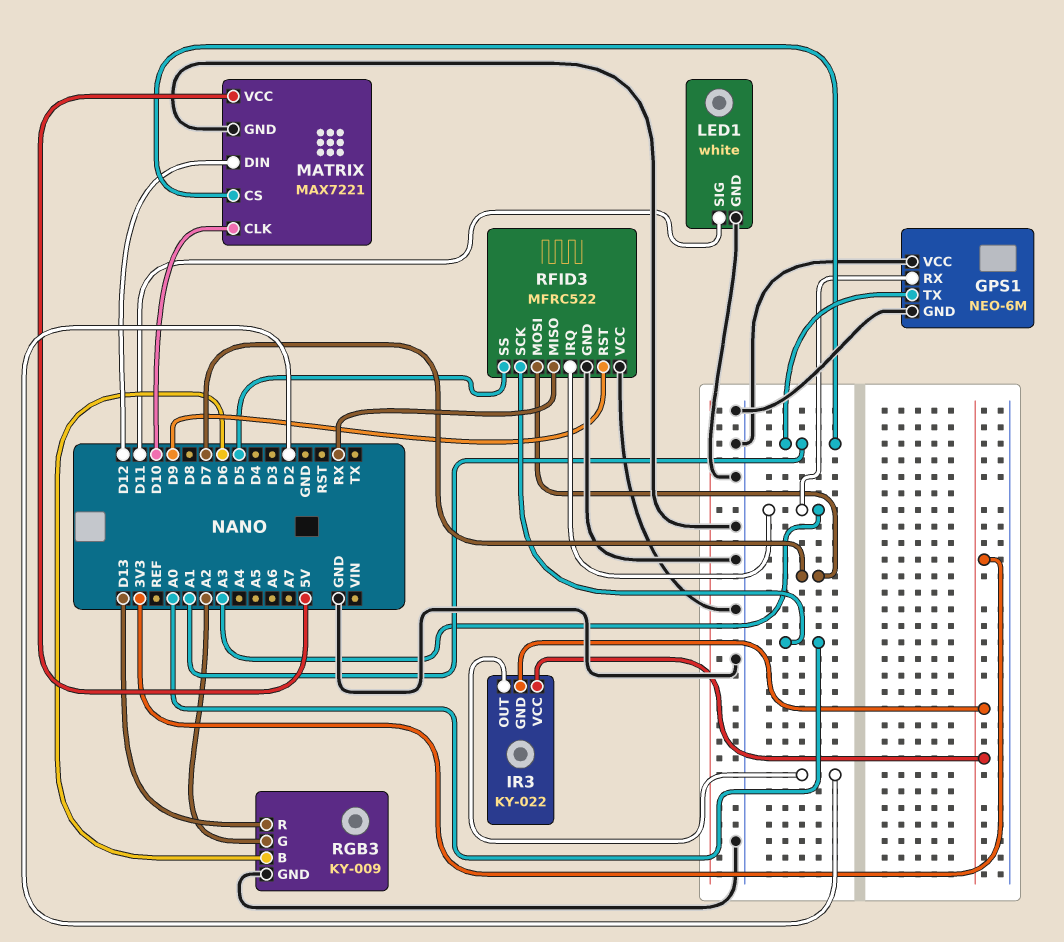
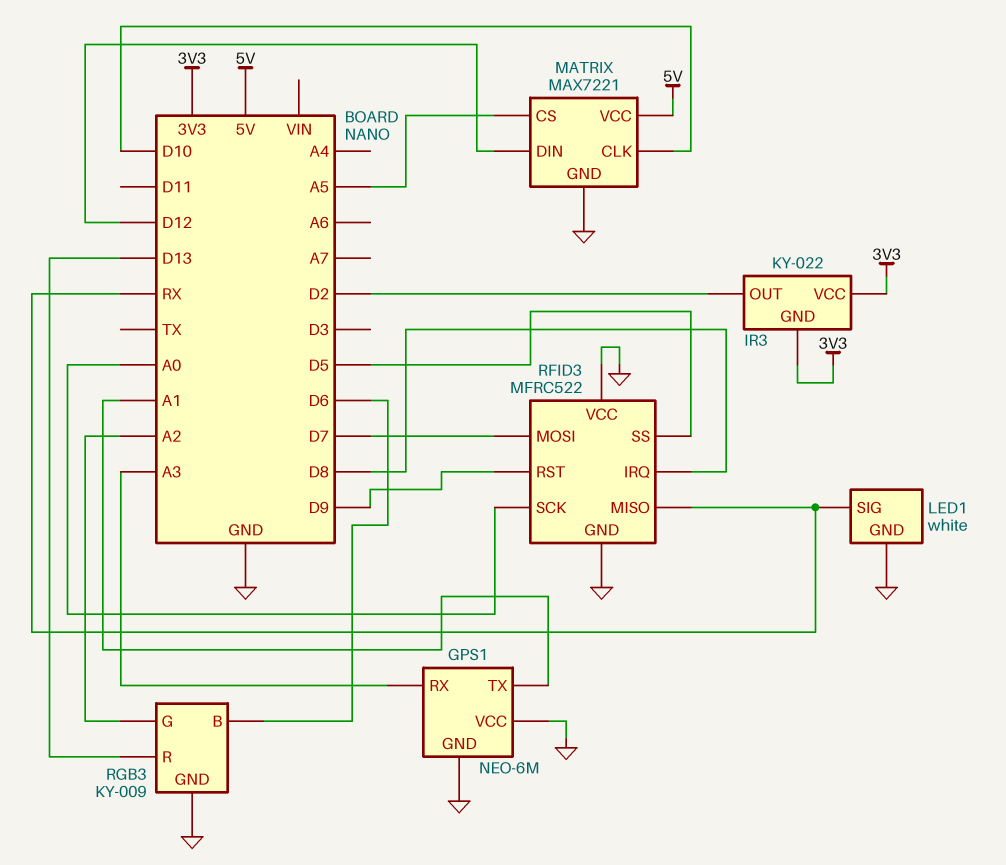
LED1 pin SIG: D11 -> RX
MATRIX pin CS: A1 -> A5
RFID3 pin IRQ: A3 -> D8

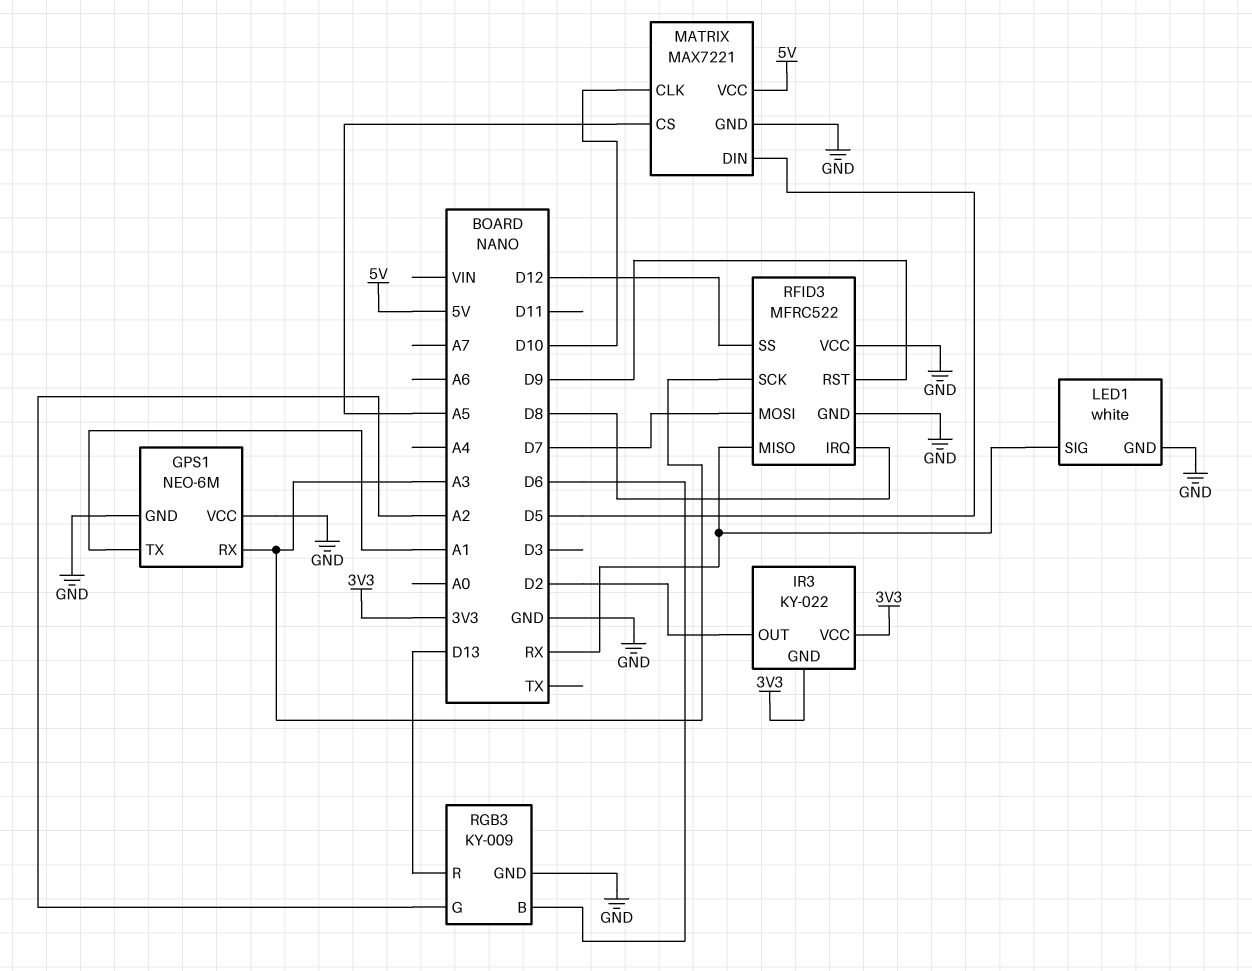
MATRIX pin DIN: D12 -> D5
RFID3 pin SCK: A0 -> A3
RFID3 pin SS: D5 -> D12

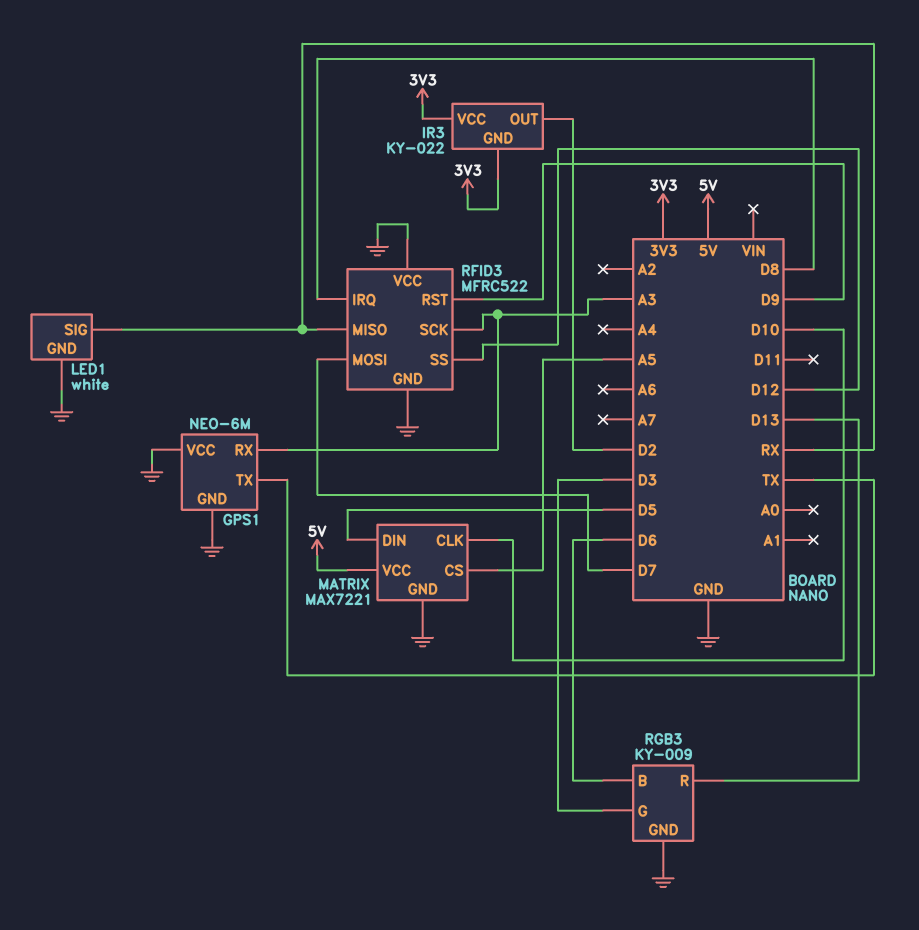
GPS1 pin TX: A1 -> TX
RGB3 pin G: A2 -> D3

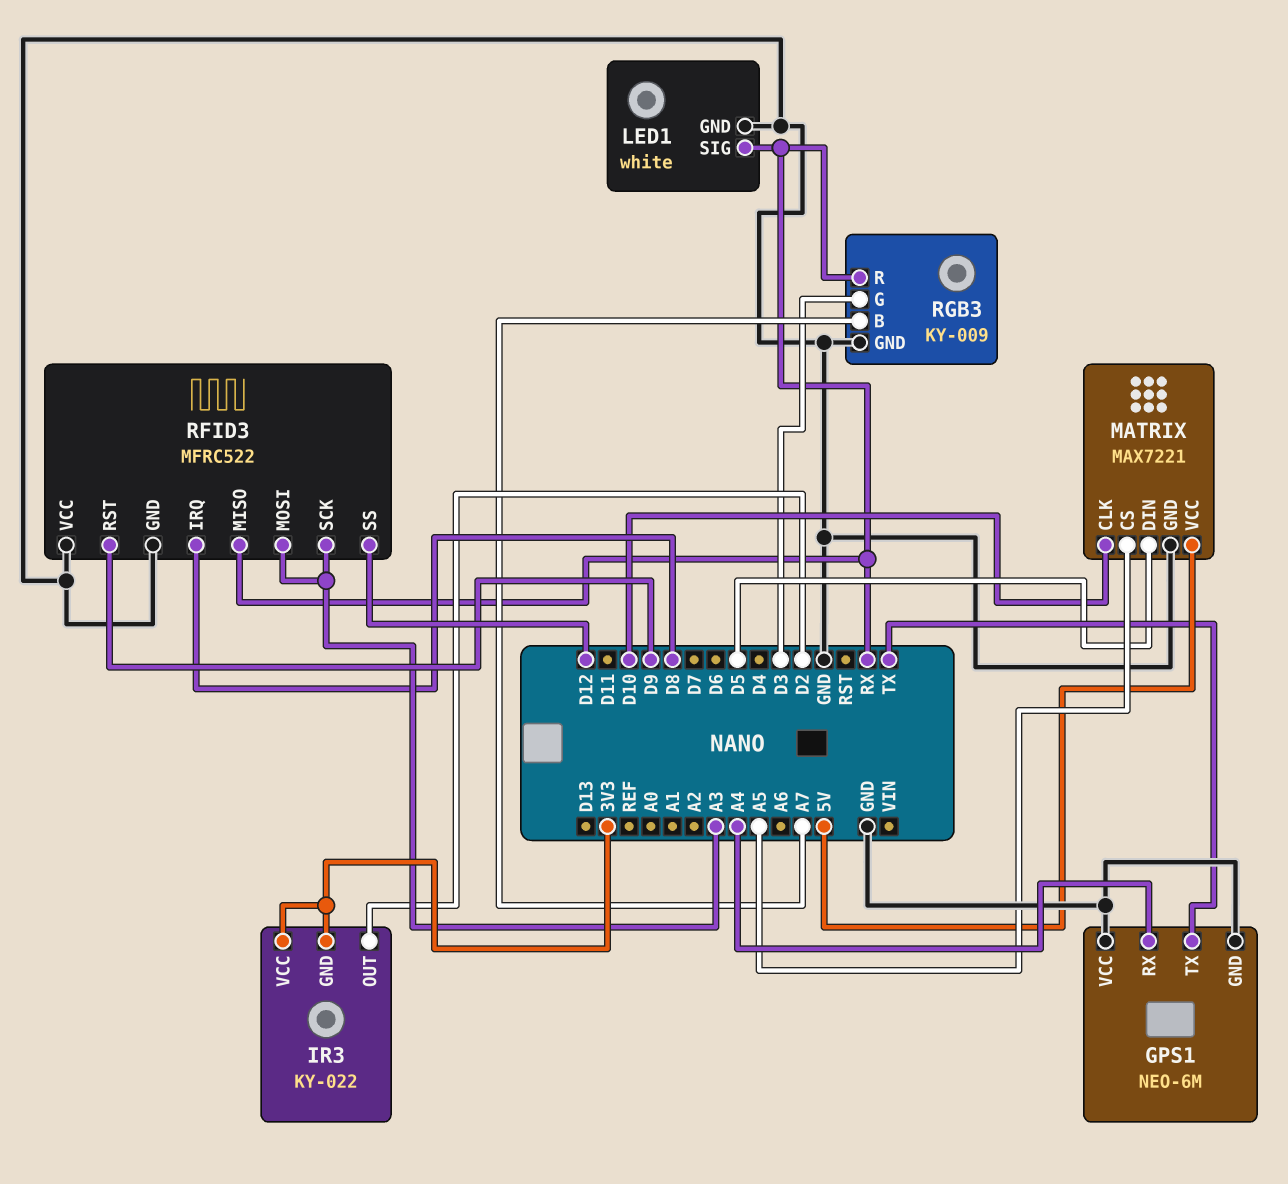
GPS1 pin RX: A3 -> A4
RFID3 pin MOSI: D7 -> A3
RGB3 pin B: D6 -> A7
RGB3 pin R: D13 -> RX

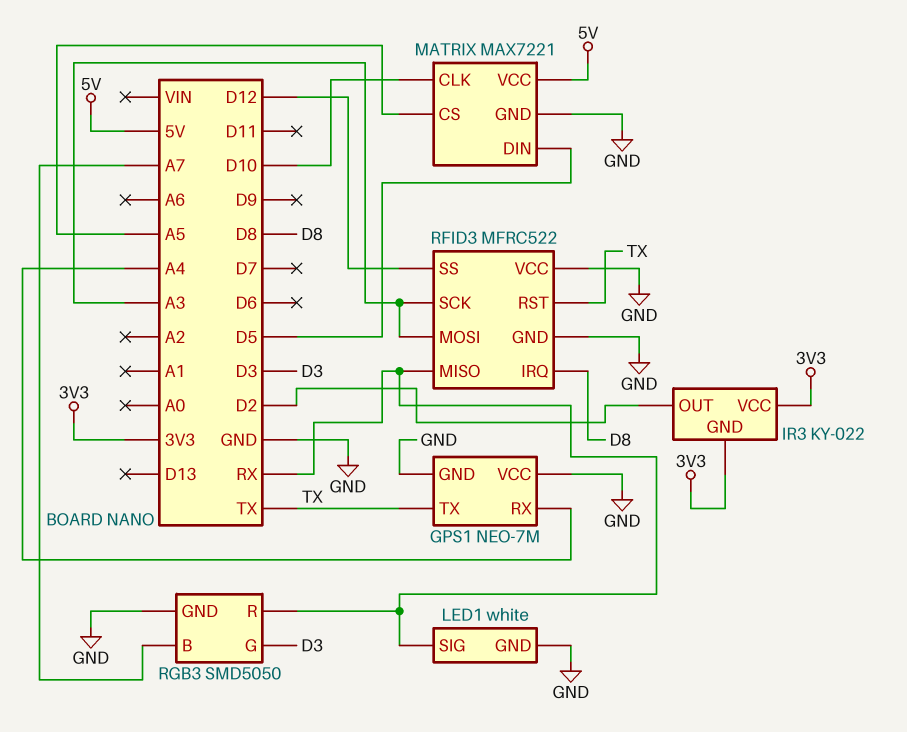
GPS1: NEO-6M -> NEO-7M
RFID3 pin RST: D9 -> TX
RGB3: KY-009 -> SMD5050

